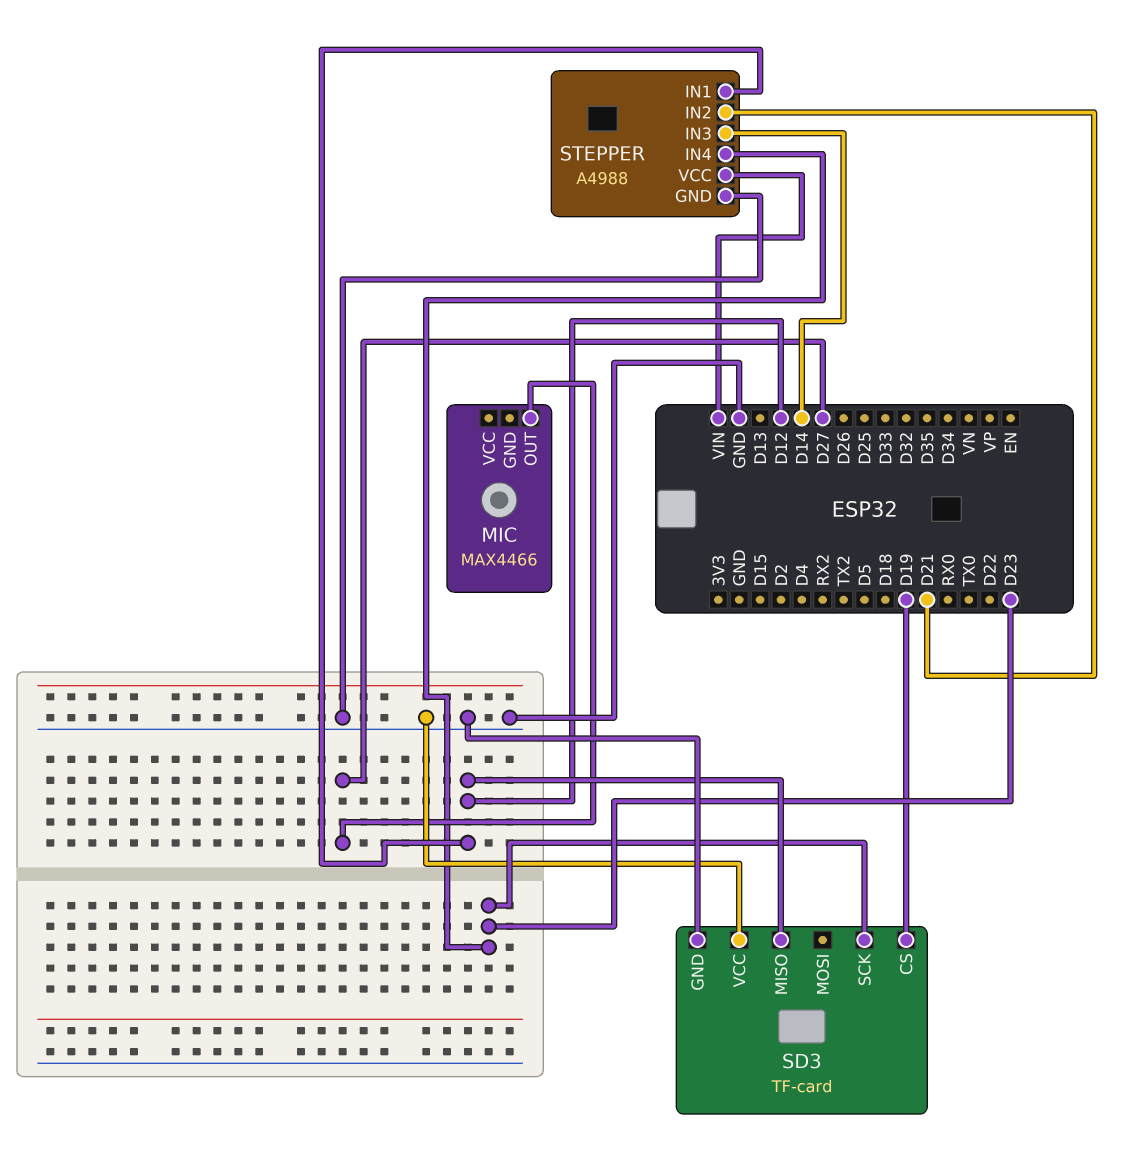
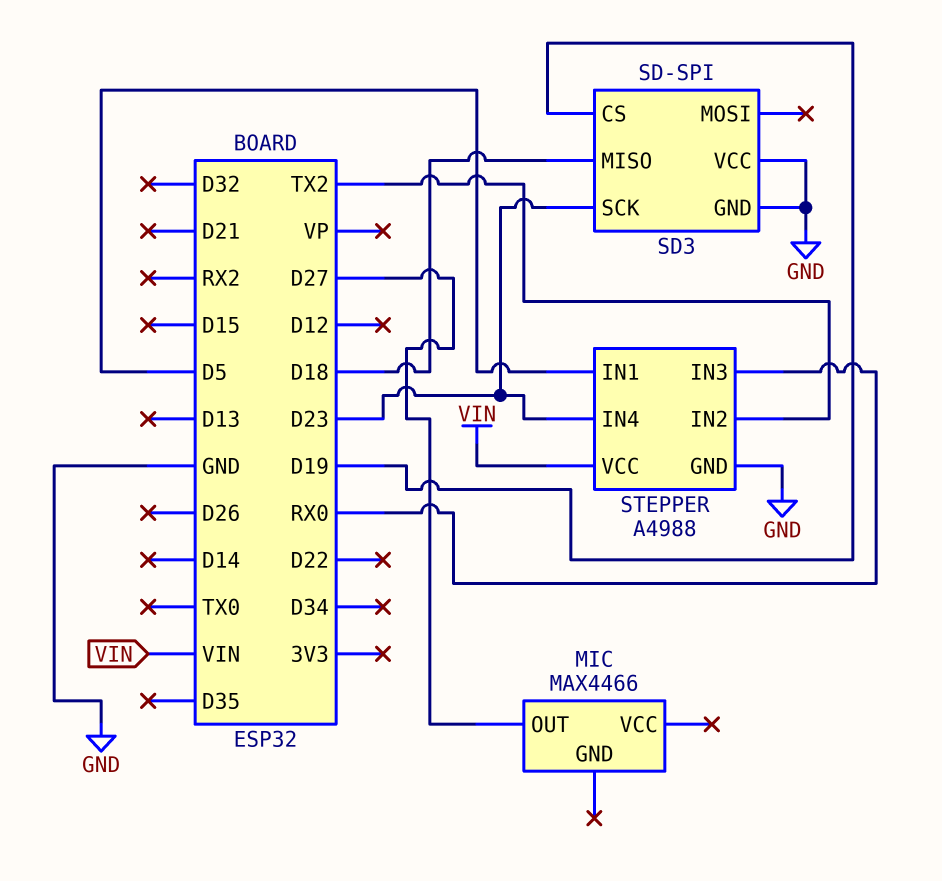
SD3: TF-card -> SD-SPI
SD3 pin MISO: D12 -> D18
STEPPER pin IN1: D12 -> D5
STEPPER pin IN2: D21 -> TX2
STEPPER pin IN3: D14 -> RX0

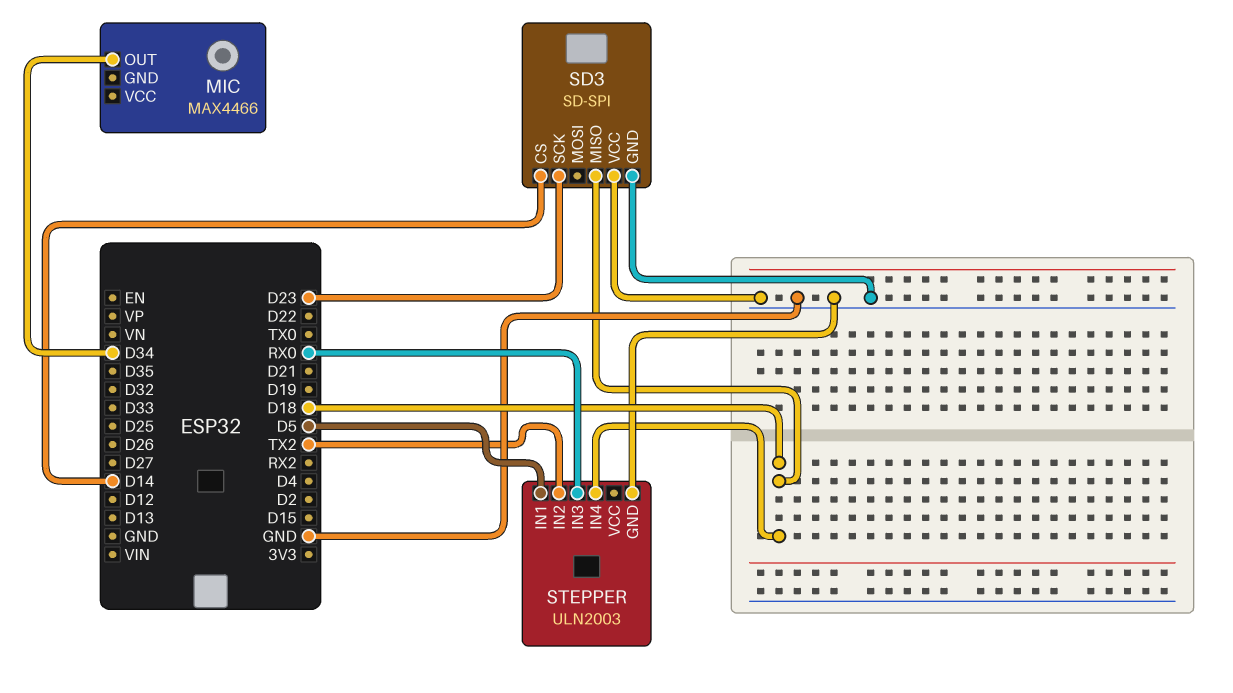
MIC pin OUT: D27 -> D34
SD3 pin CS: D19 -> D14
STEPPER: A4988 -> ULN2003
STEPPER pin IN4: D23 -> D18
STEPPER pin VCC: VIN -> none

